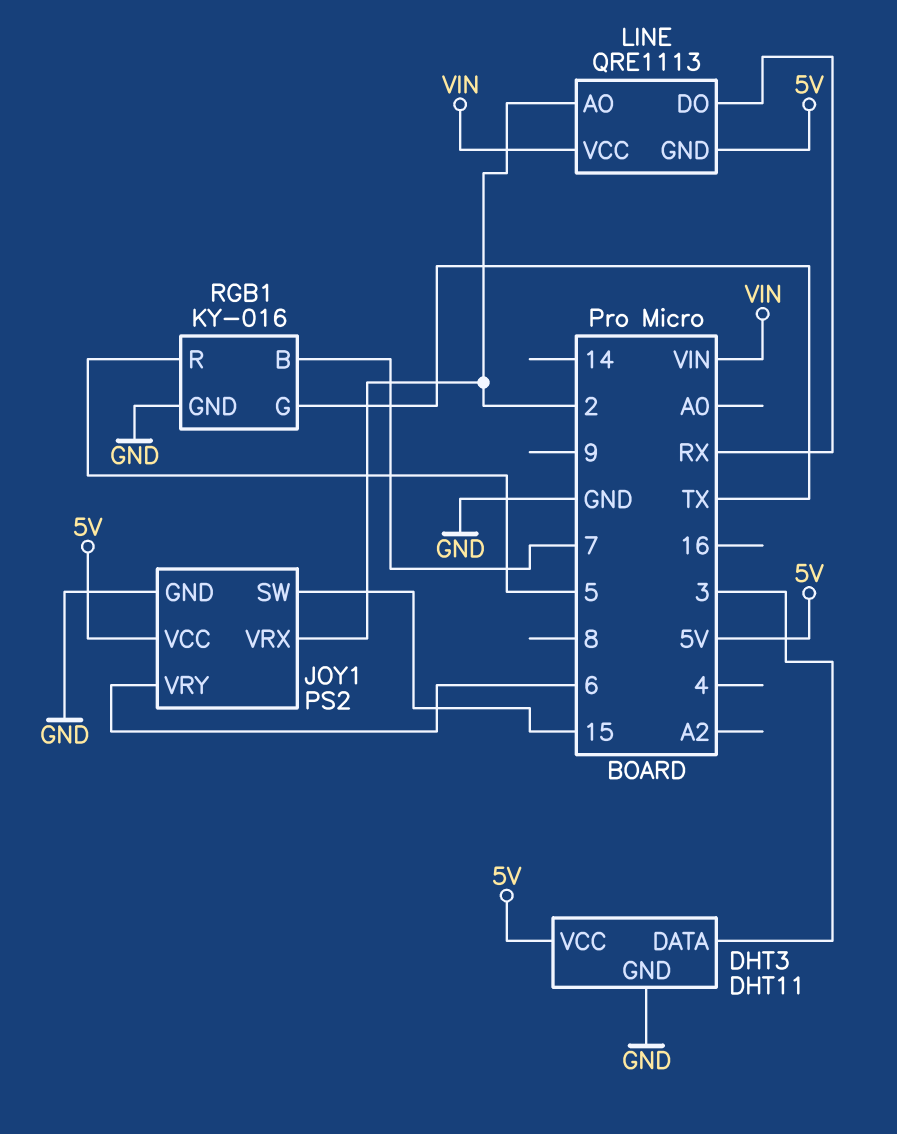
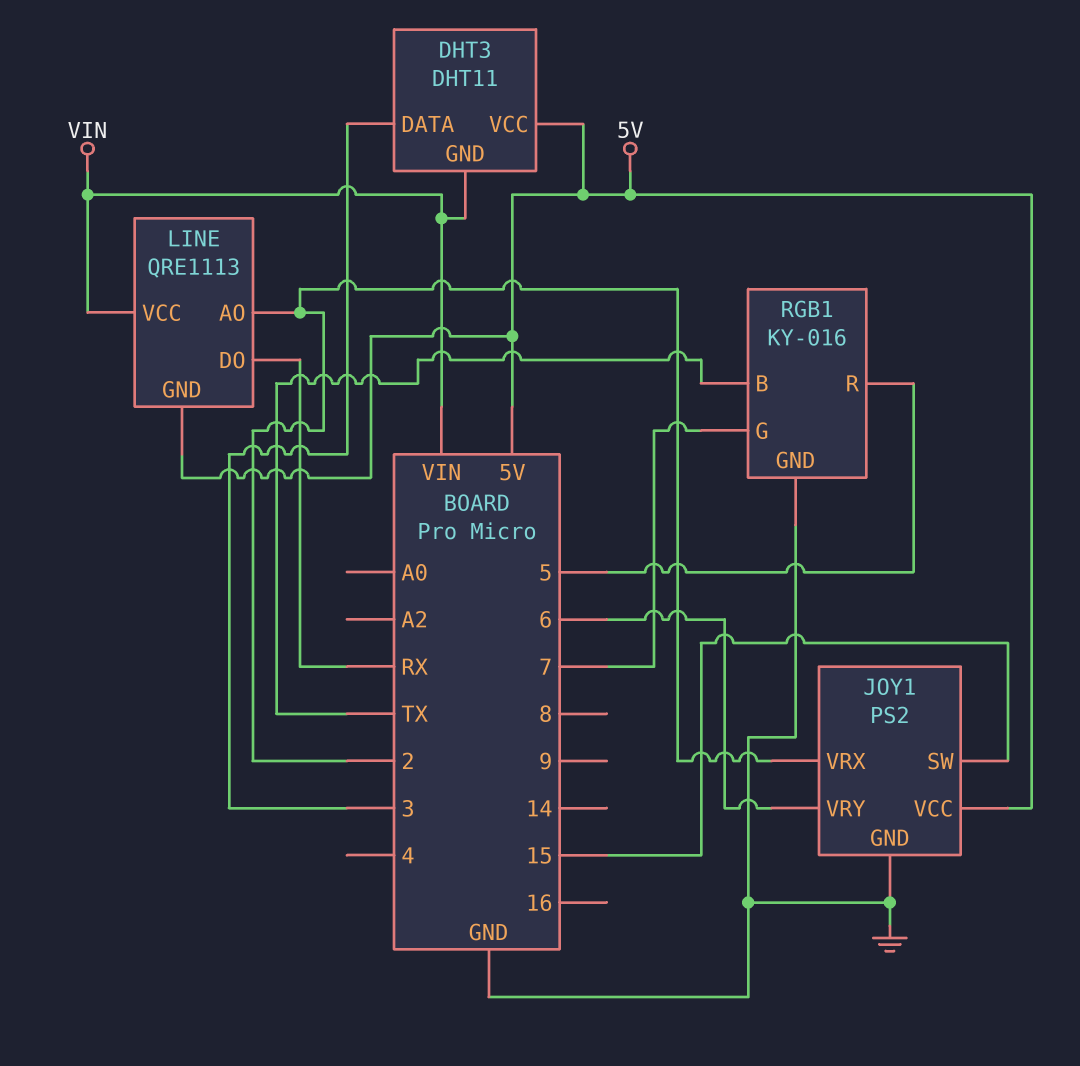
DHT3 pin GND: GND -> VIN
RGB1 pin B: 7 -> TX
RGB1 pin G: TX -> 7

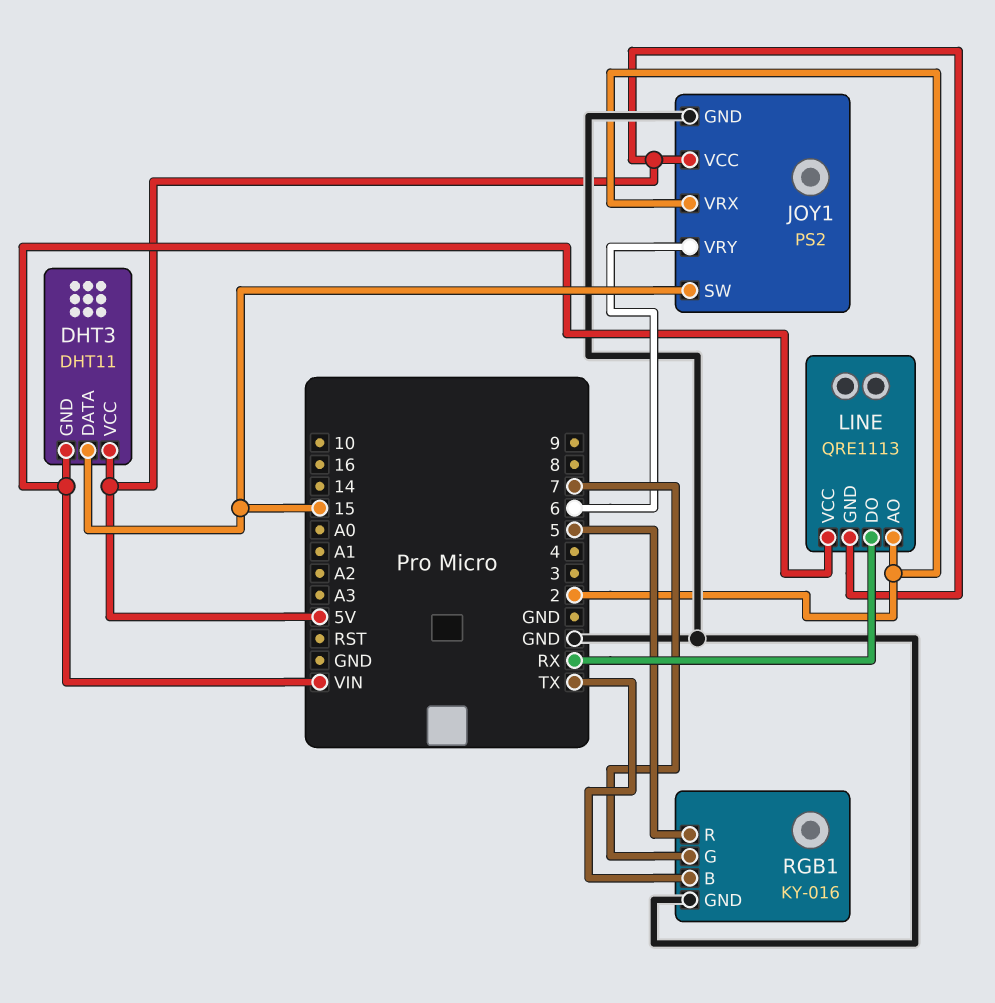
DHT3 pin DATA: 3 -> 15

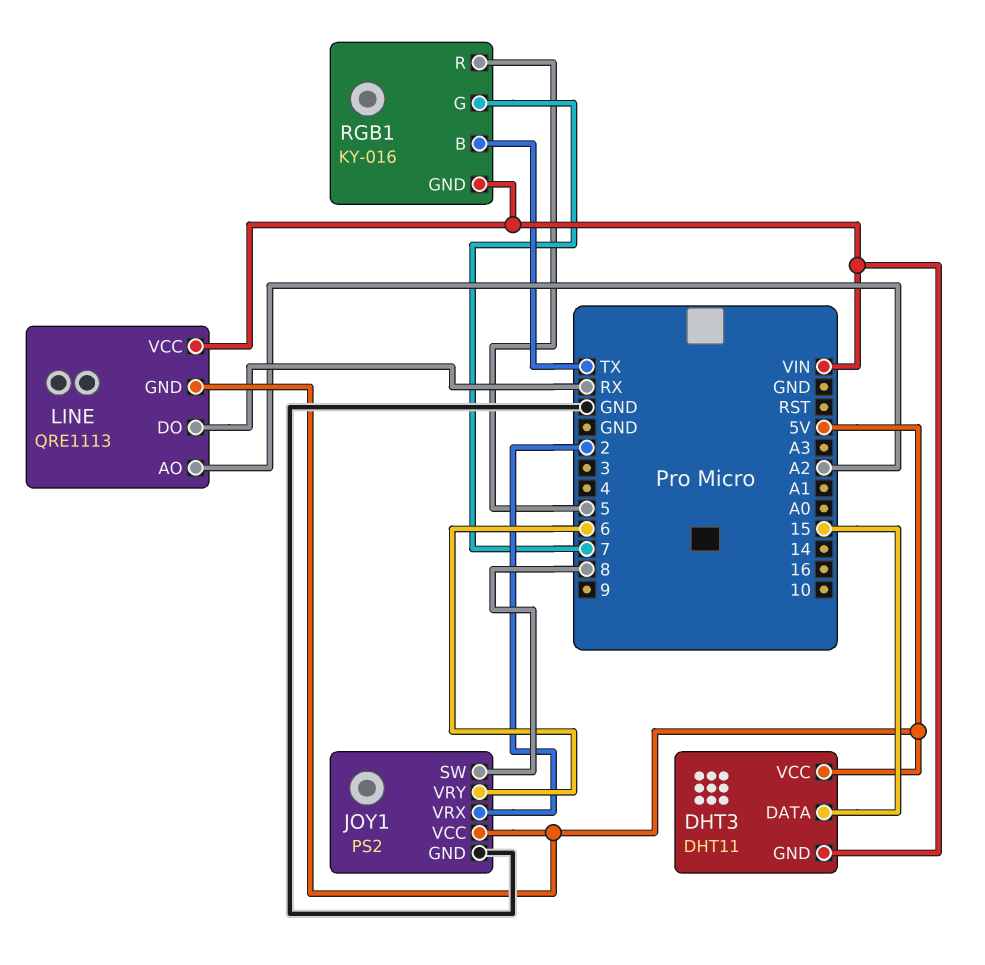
JOY1 pin SW: 15 -> 8
LINE pin AO: 2 -> A2
RGB1 pin GND: GND -> VIN

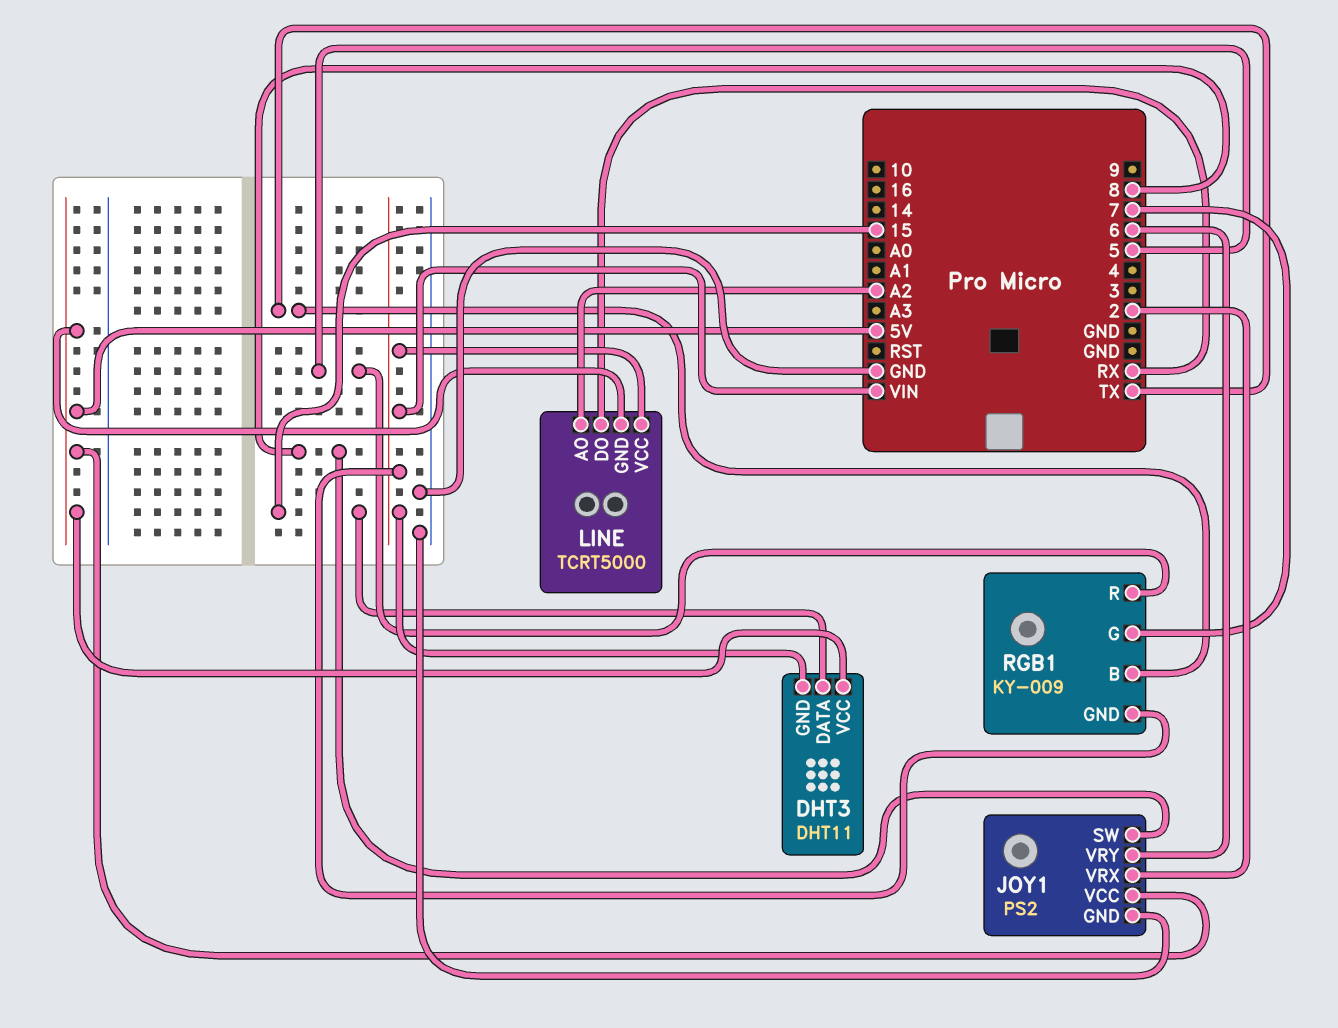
LINE: QRE1113 -> TCRT5000
RGB1: KY-016 -> KY-009

